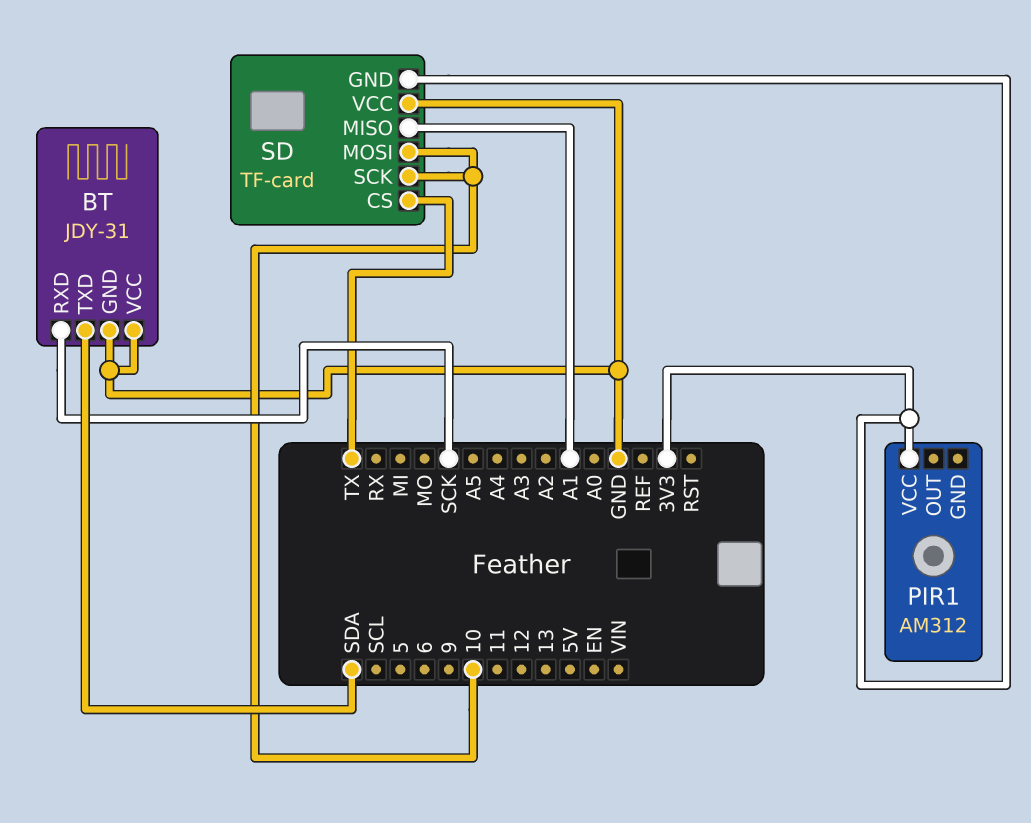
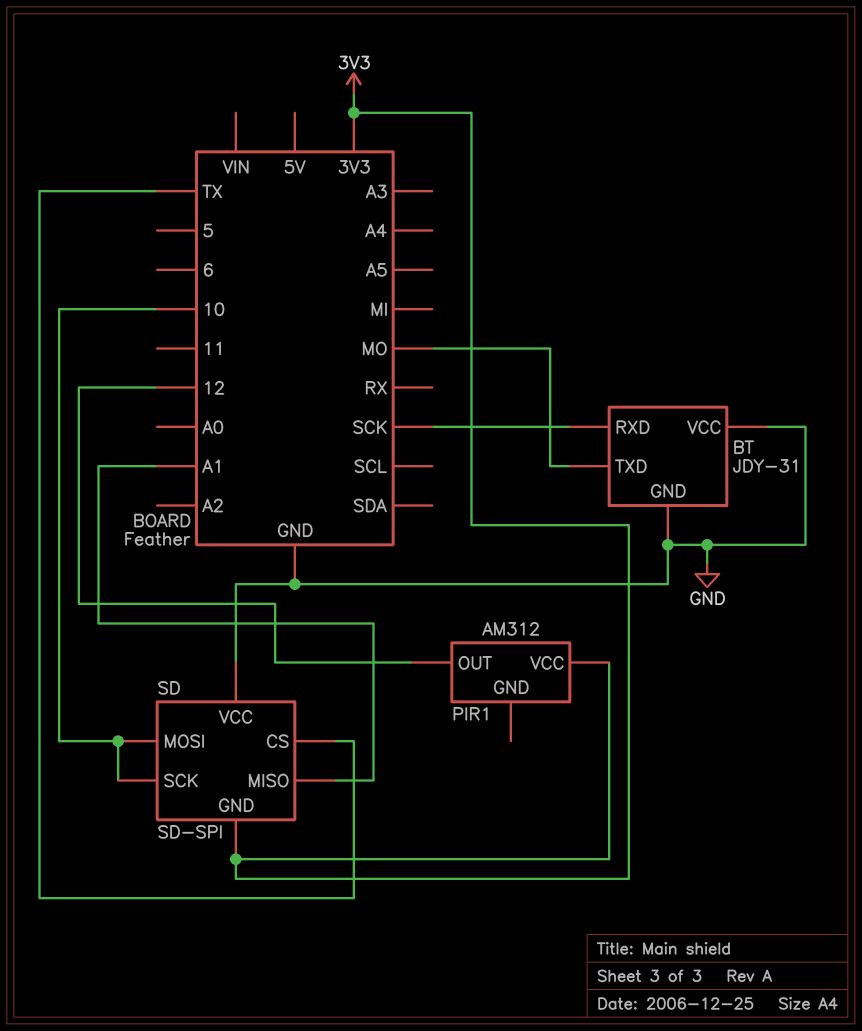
BT pin TXD: SDA -> MO
PIR1 pin OUT: none -> 12
SD: TF-card -> SD-SPI

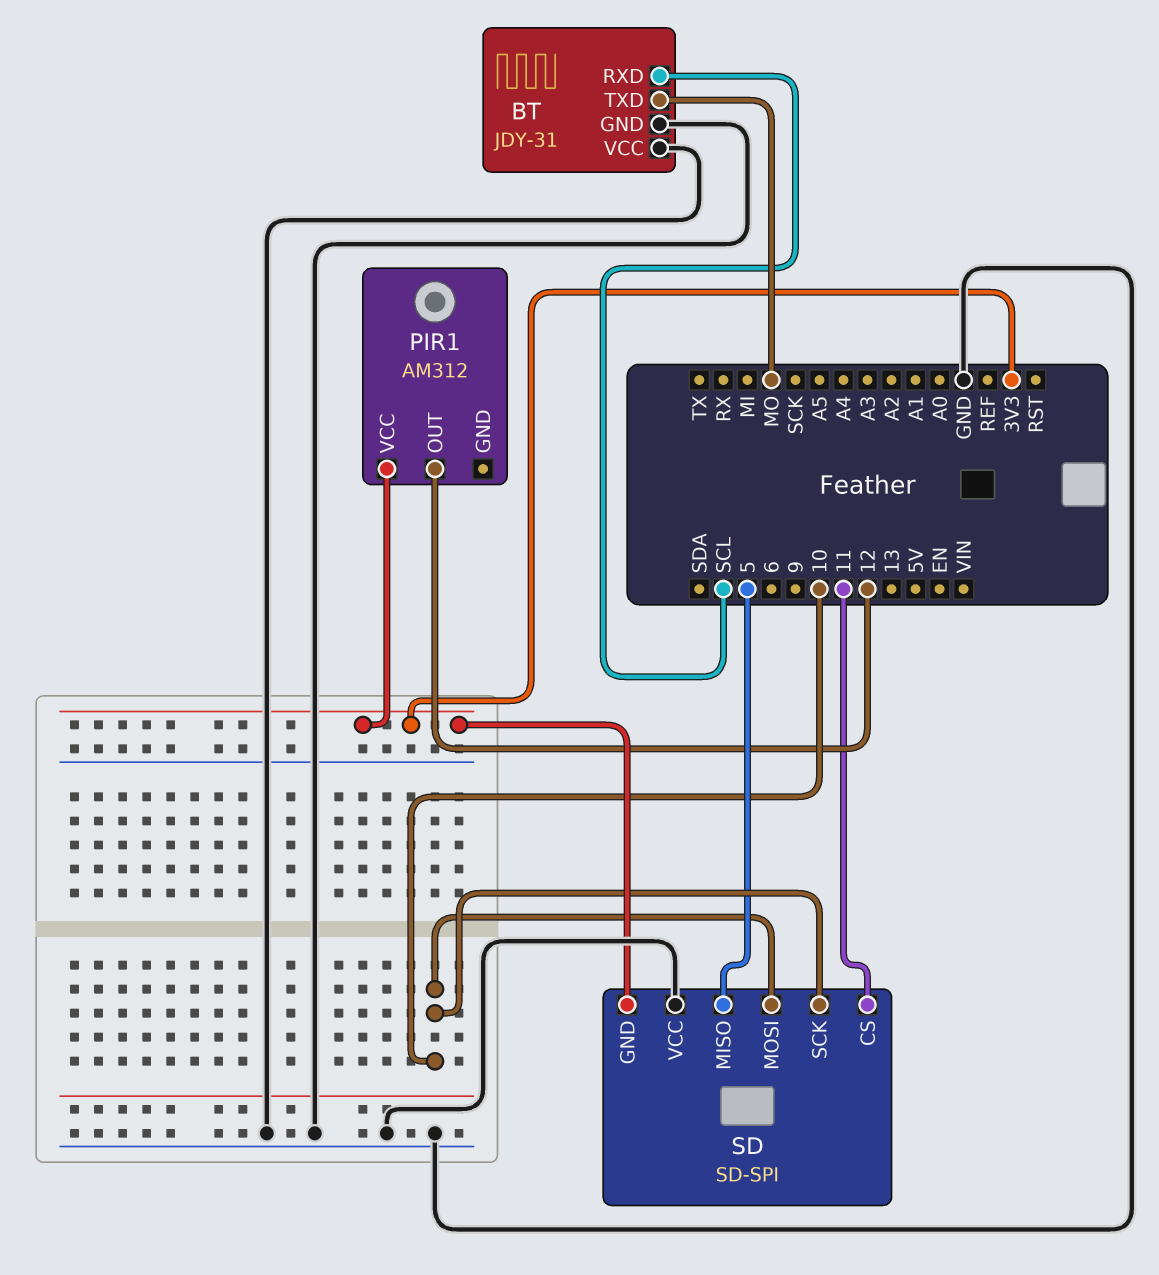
BT pin RXD: SCK -> SCL
SD pin CS: TX -> 11
SD pin MISO: A1 -> 5

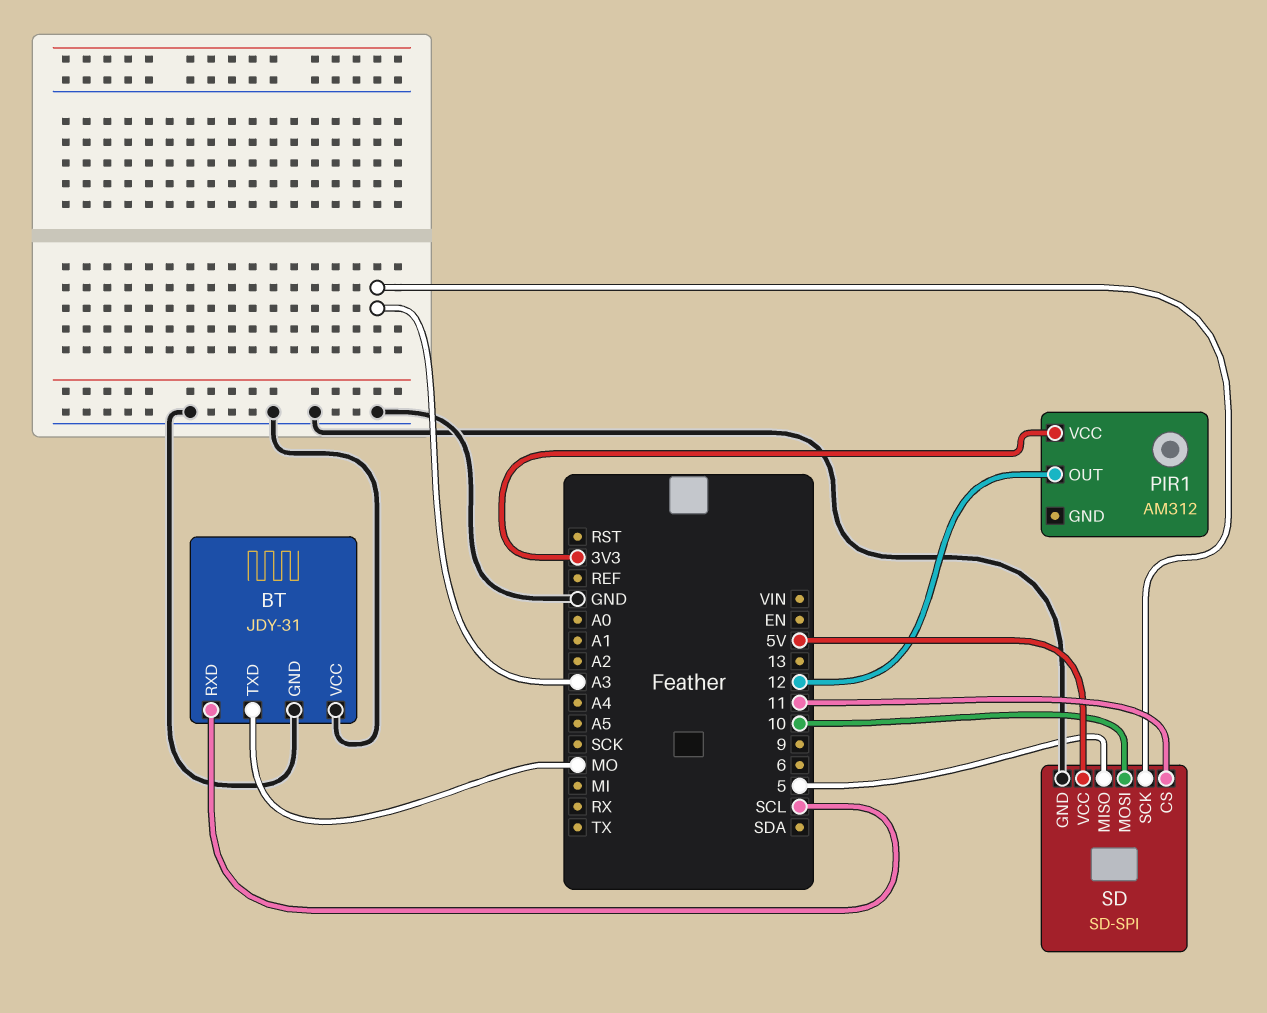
SD pin GND: 3V3 -> GND
SD pin SCK: 10 -> A3
SD pin VCC: GND -> 5V

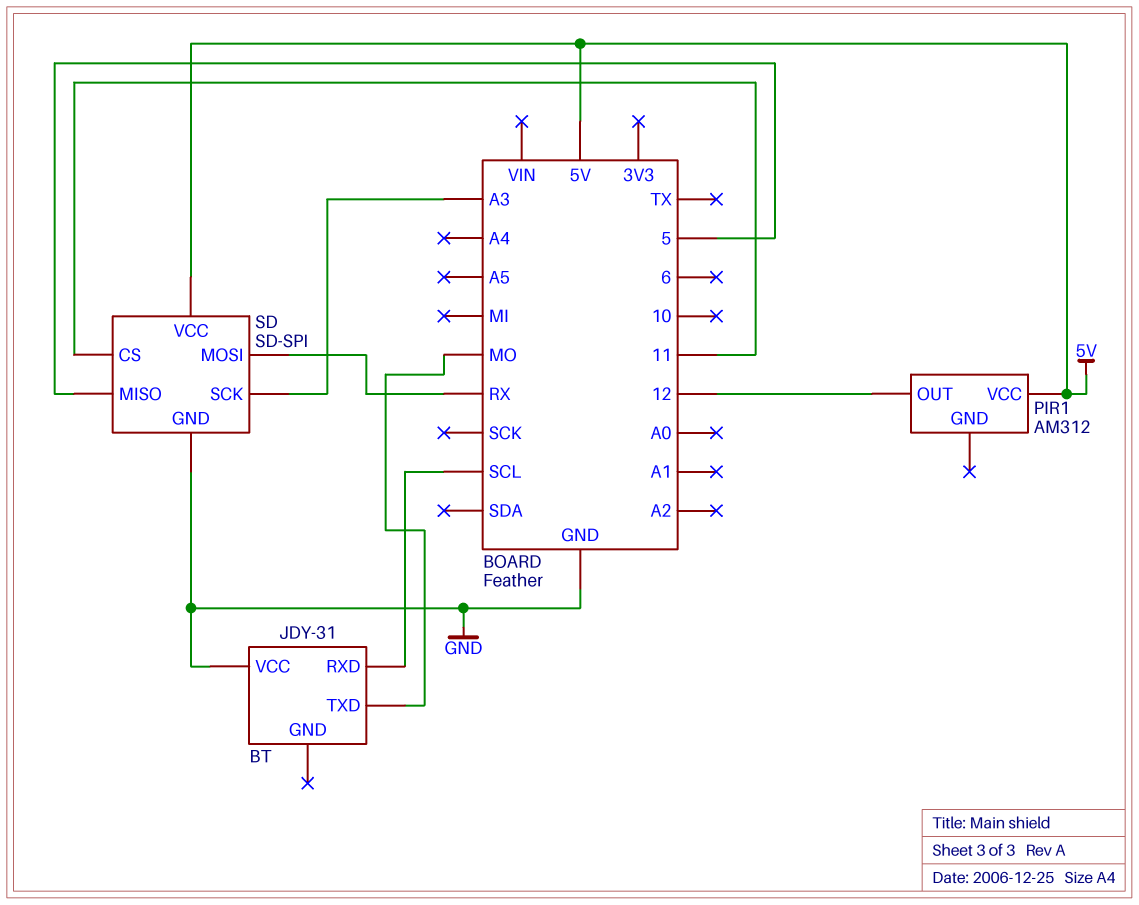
BT pin GND: GND -> none
PIR1 pin VCC: 3V3 -> 5V
SD pin MOSI: 10 -> RX

